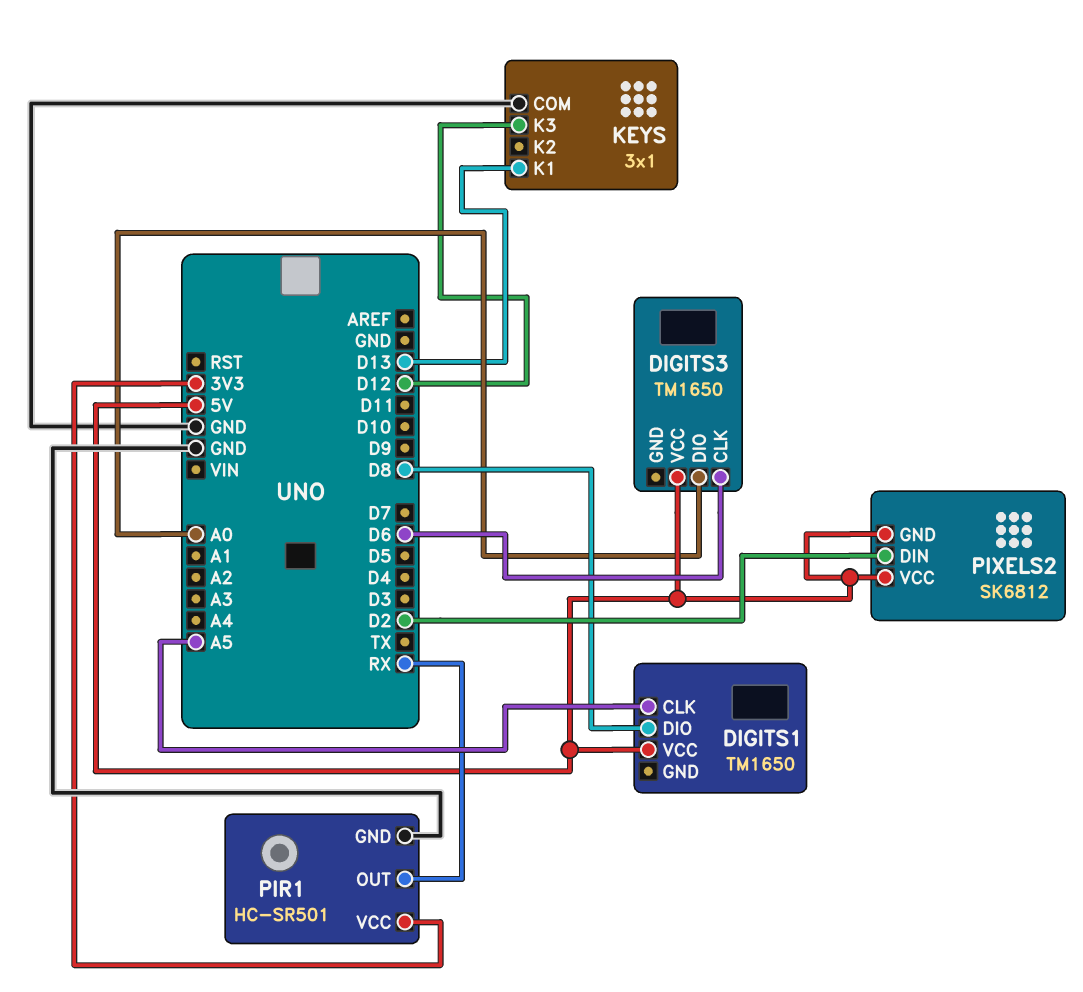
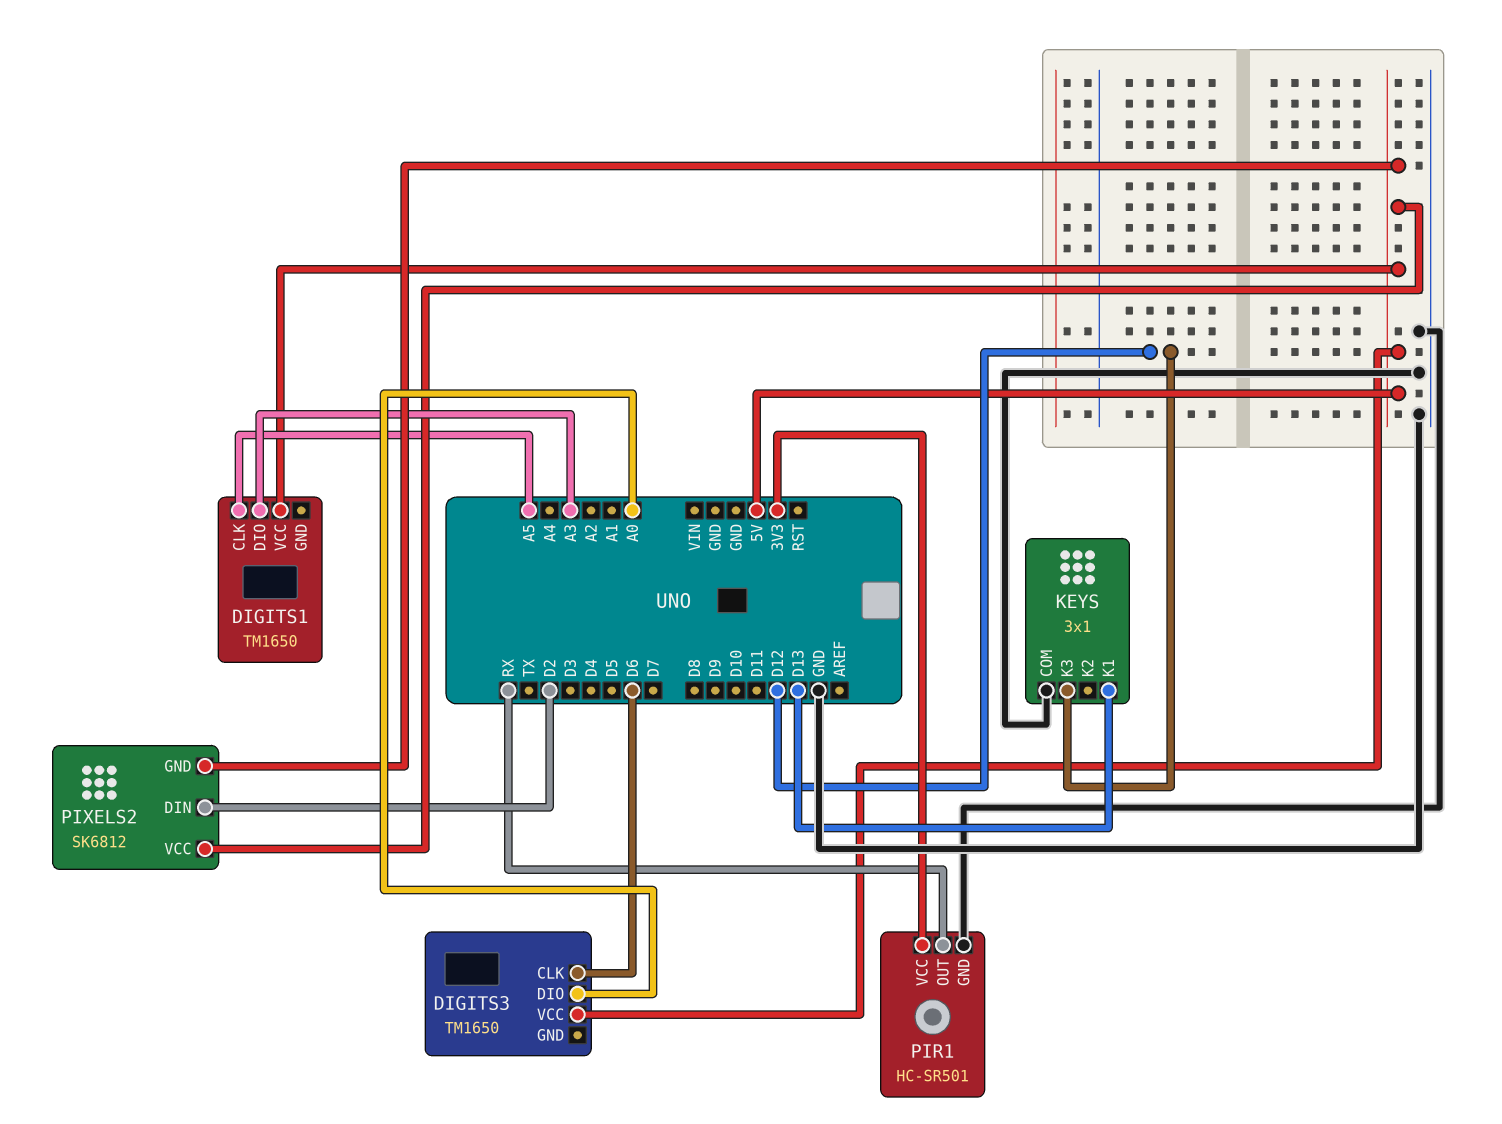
DIGITS1 pin DIO: D8 -> A3

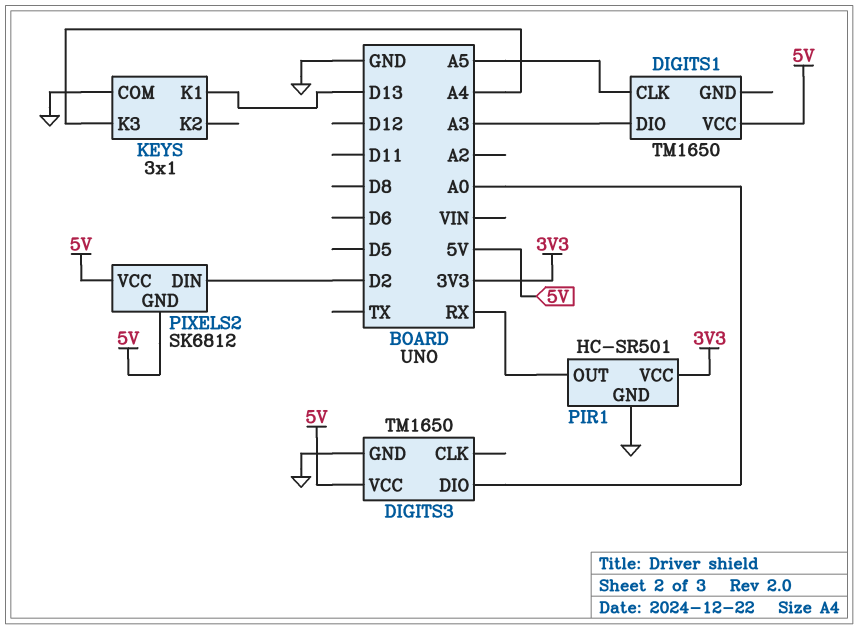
DIGITS3 pin CLK: D6 -> none
DIGITS3 pin GND: none -> GND
KEYS pin K3: D12 -> A4

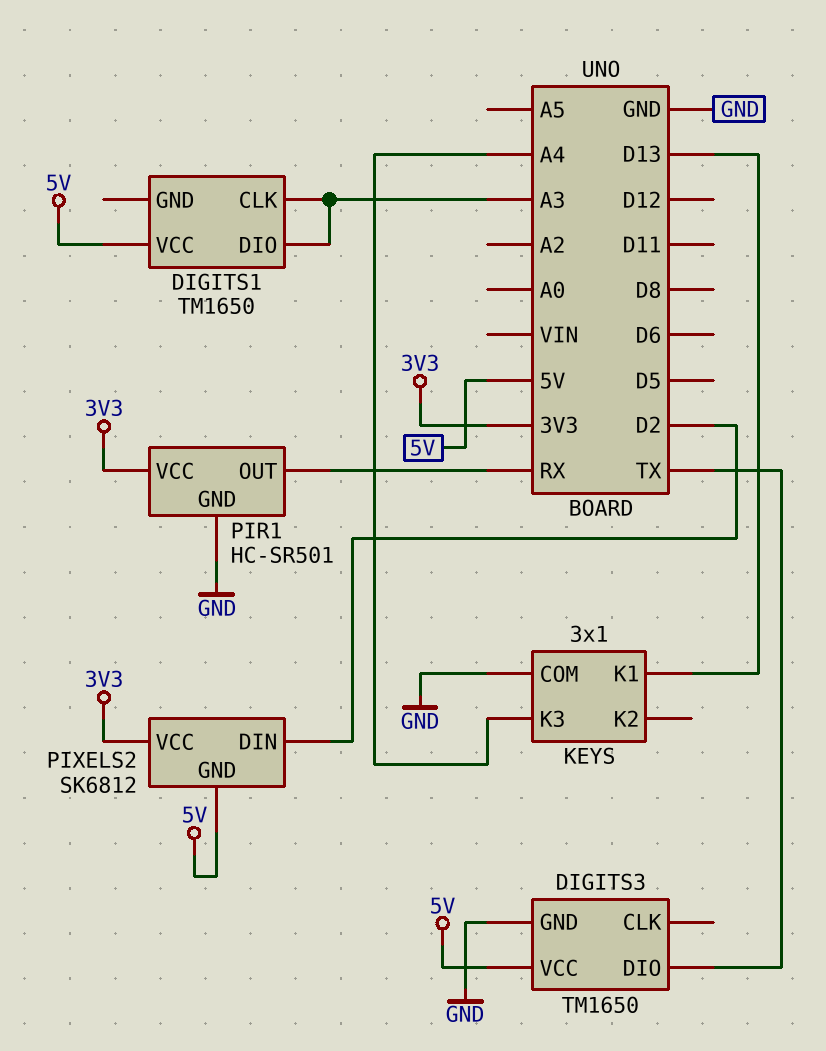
DIGITS1 pin CLK: A5 -> A3
DIGITS3 pin DIO: A0 -> TX
PIXELS2 pin VCC: 5V -> 3V3

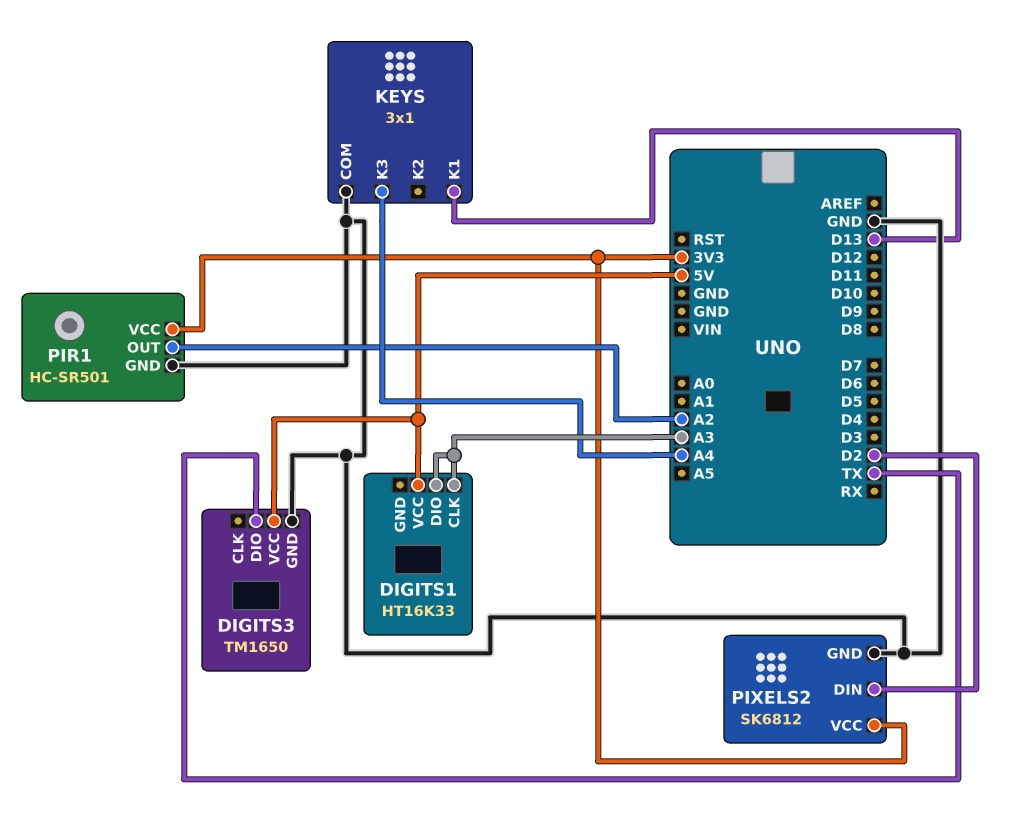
DIGITS1: TM1650 -> HT16K33
PIR1 pin OUT: RX -> A2
PIXELS2 pin GND: 5V -> GND

